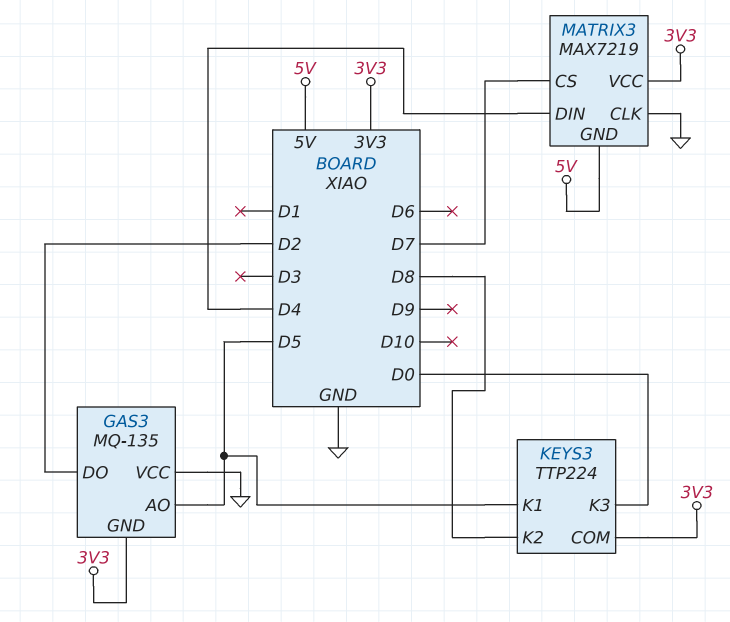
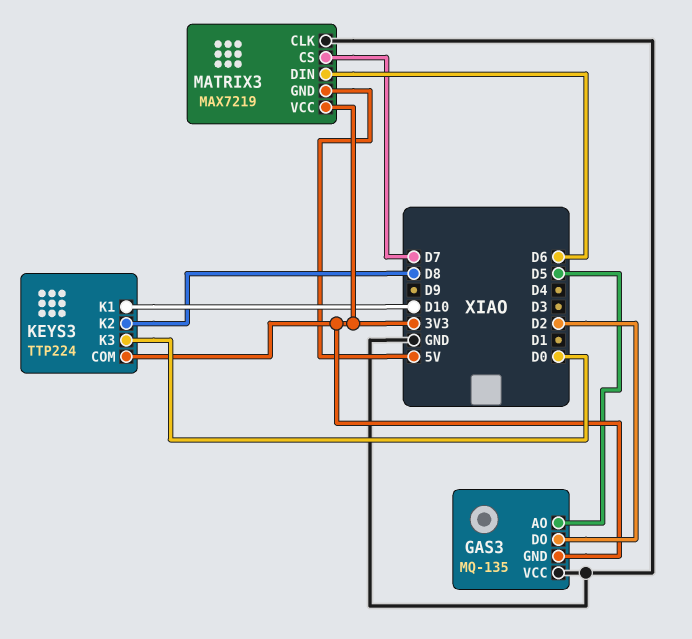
KEYS3 pin K1: D5 -> D10
MATRIX3 pin DIN: D4 -> D6

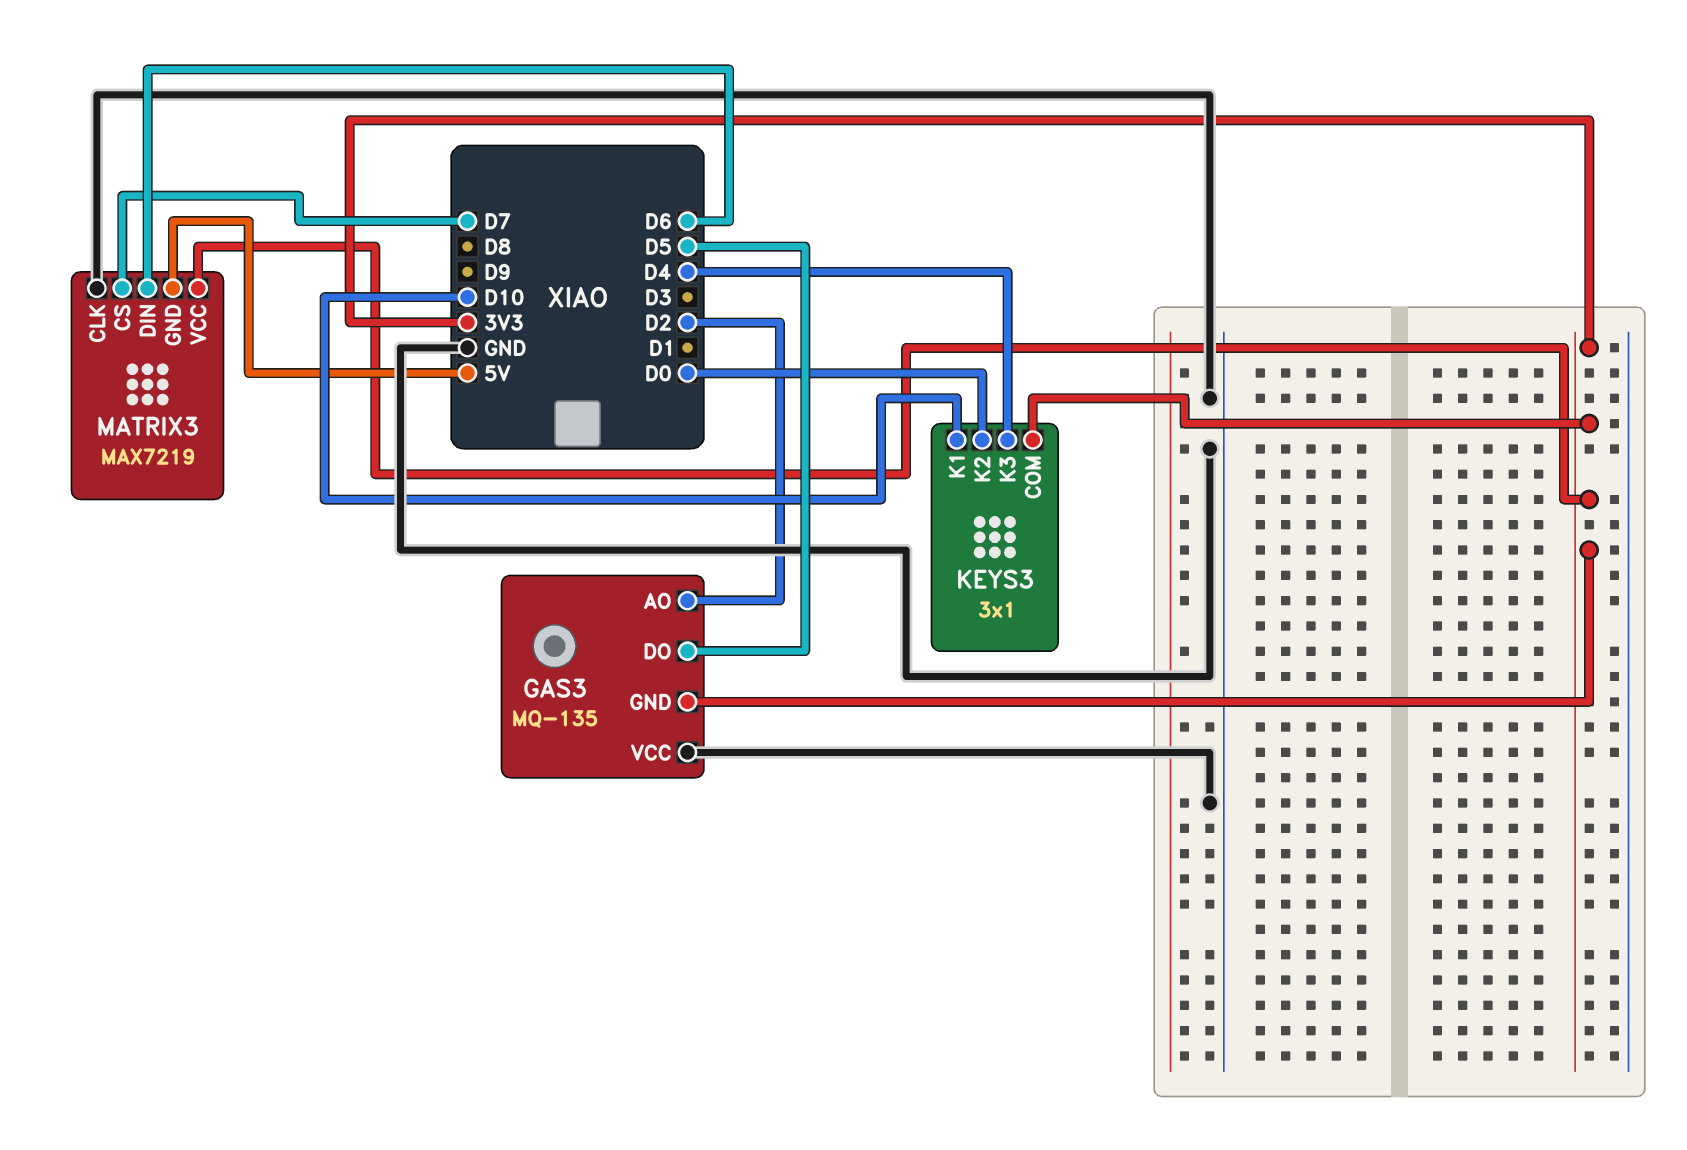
GAS3 pin AO: D5 -> D2
GAS3 pin DO: D2 -> D5
KEYS3: TTP224 -> 3x1
KEYS3 pin K2: D8 -> D0
KEYS3 pin K3: D0 -> D4

